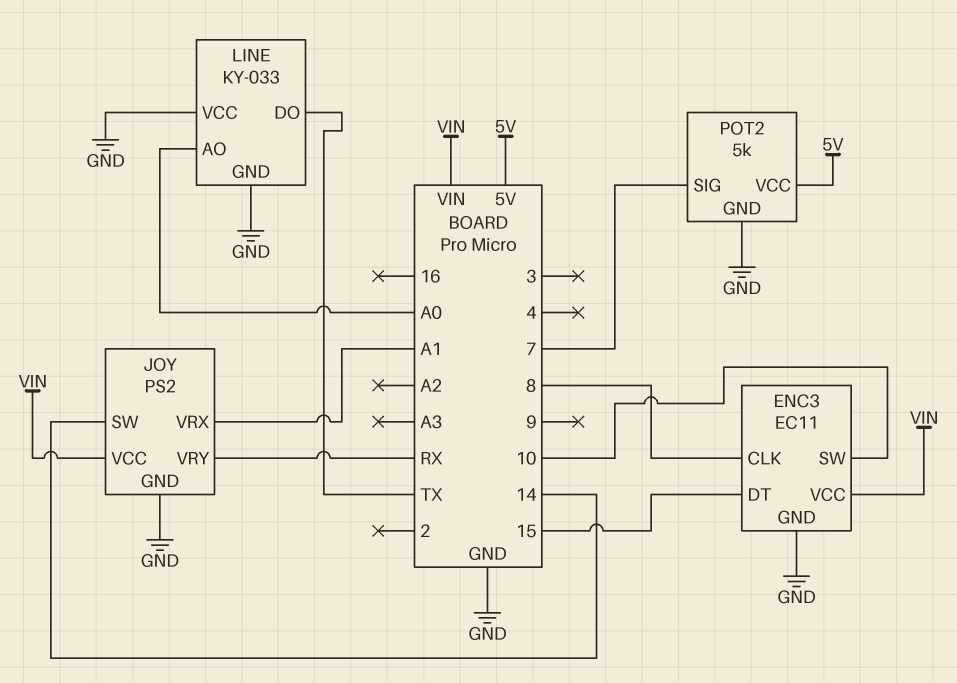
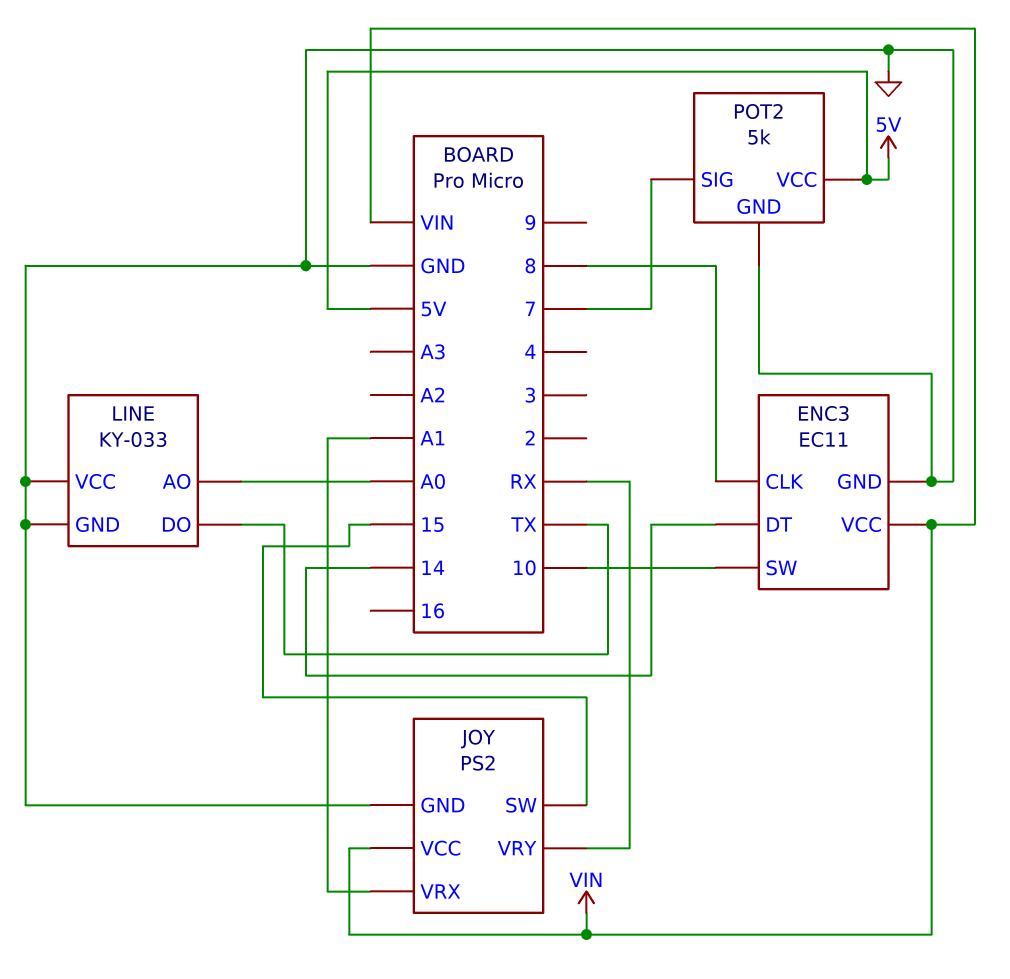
ENC3 pin DT: 15 -> 14
JOY pin SW: 14 -> 15

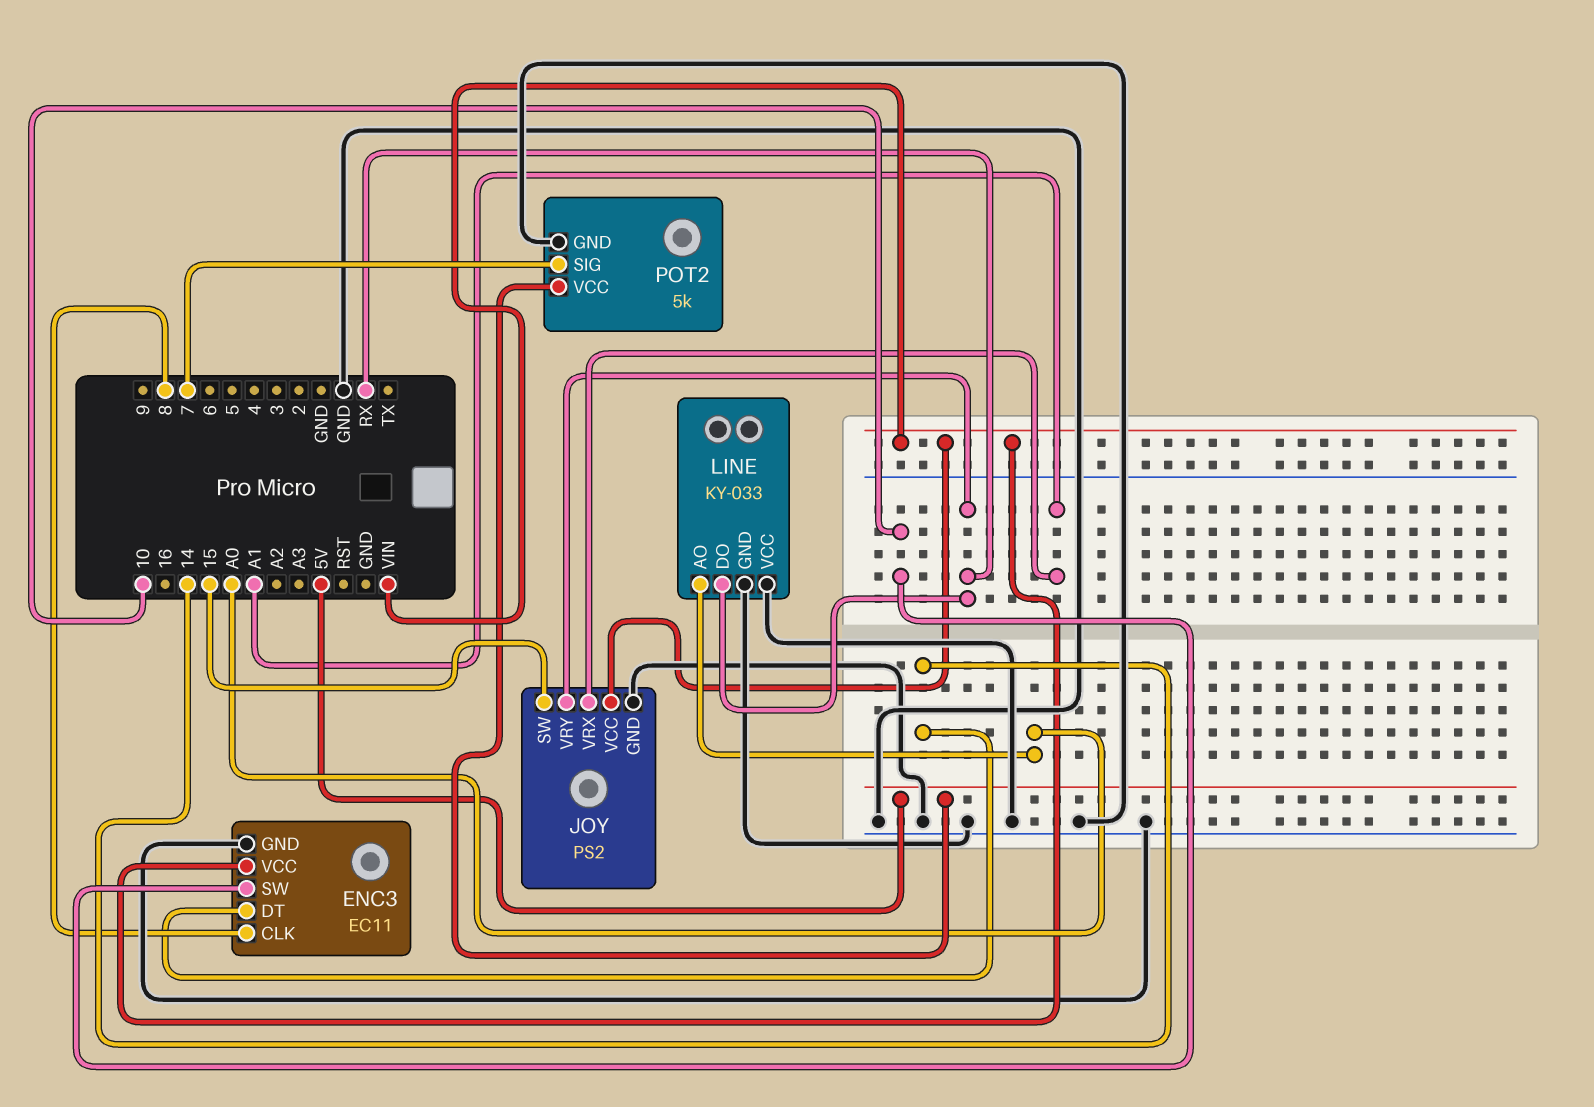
LINE pin DO: TX -> RX

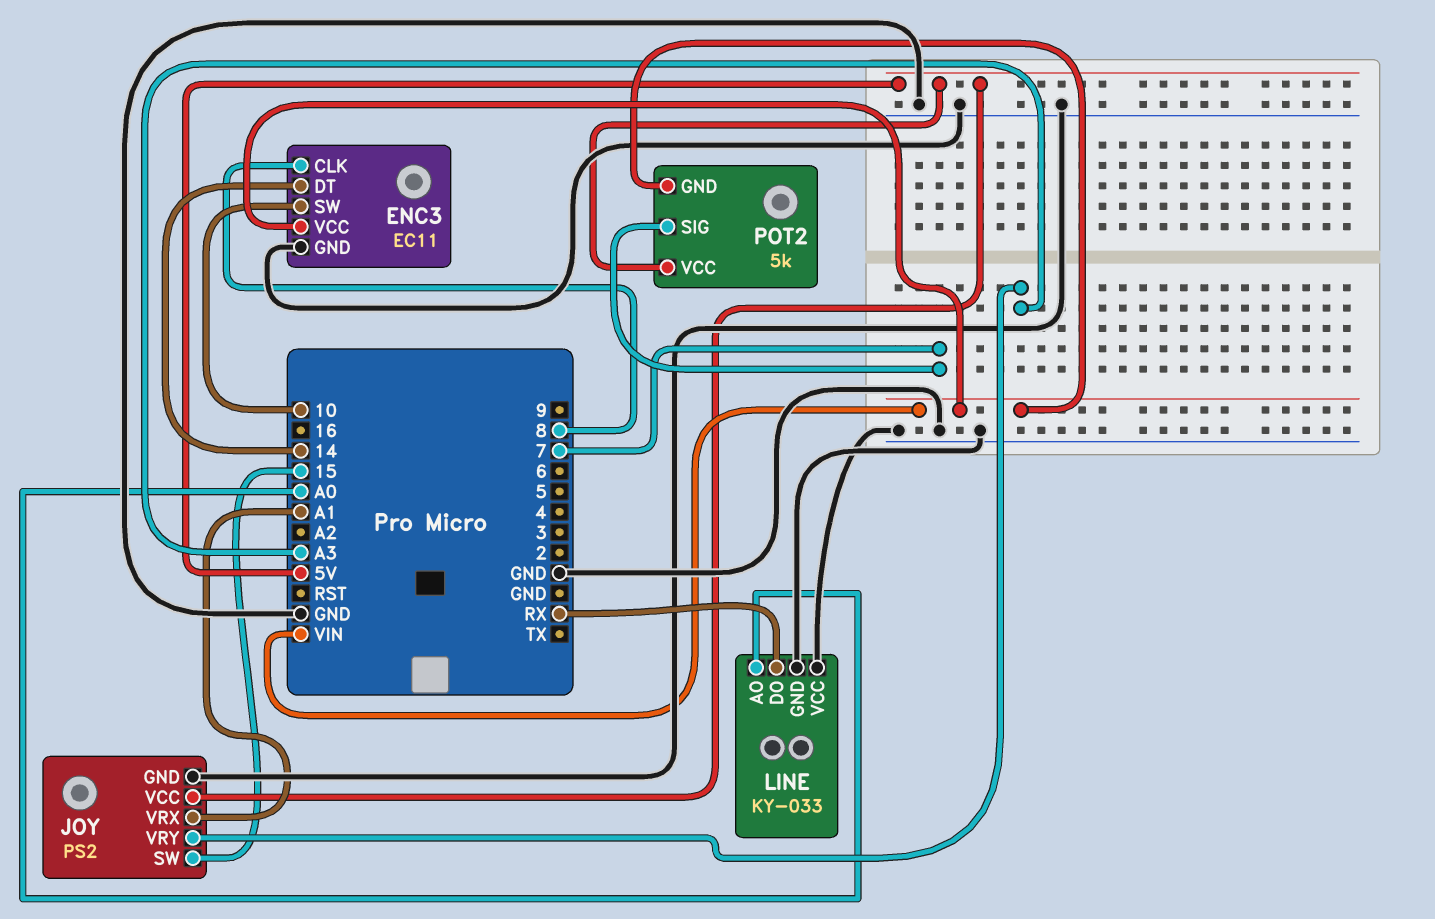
JOY pin VCC: VIN -> 5V
JOY pin VRY: RX -> A3
POT2 pin GND: GND -> VIN

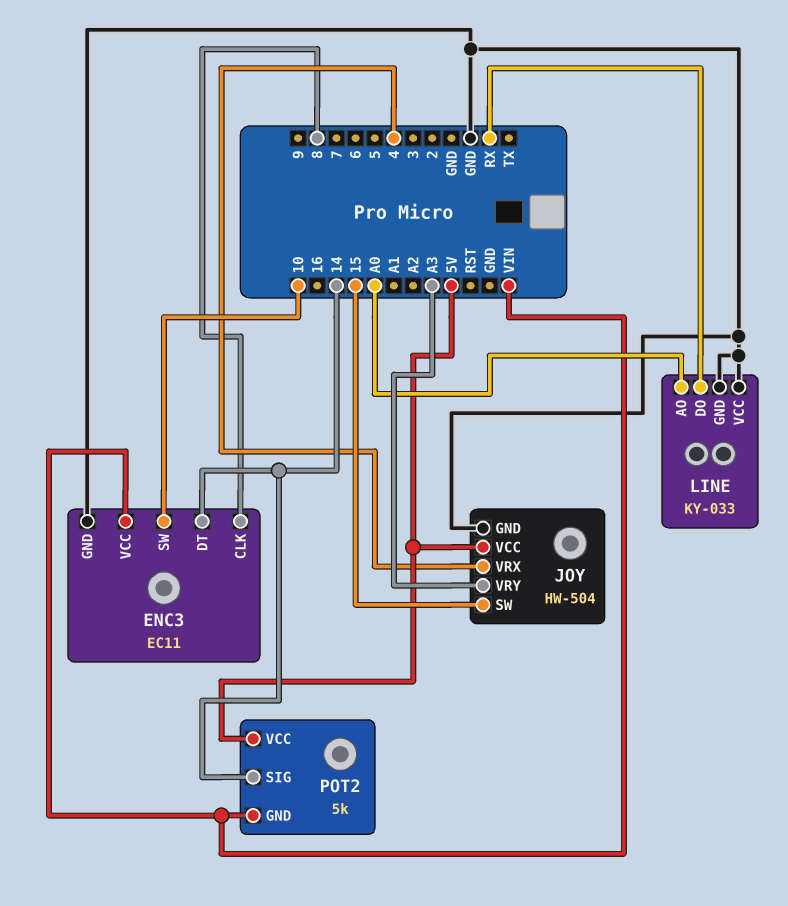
JOY: PS2 -> HW-504
JOY pin VRX: A1 -> 4
POT2 pin SIG: 7 -> 14

